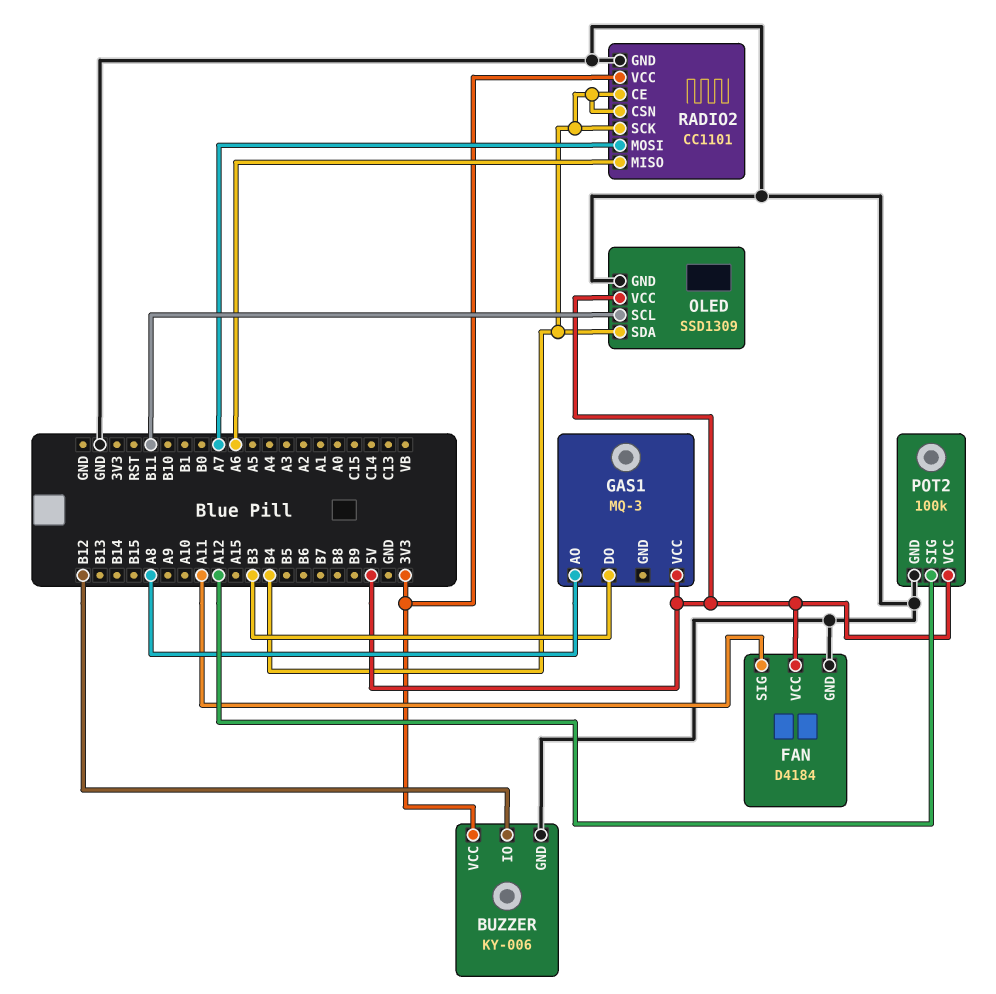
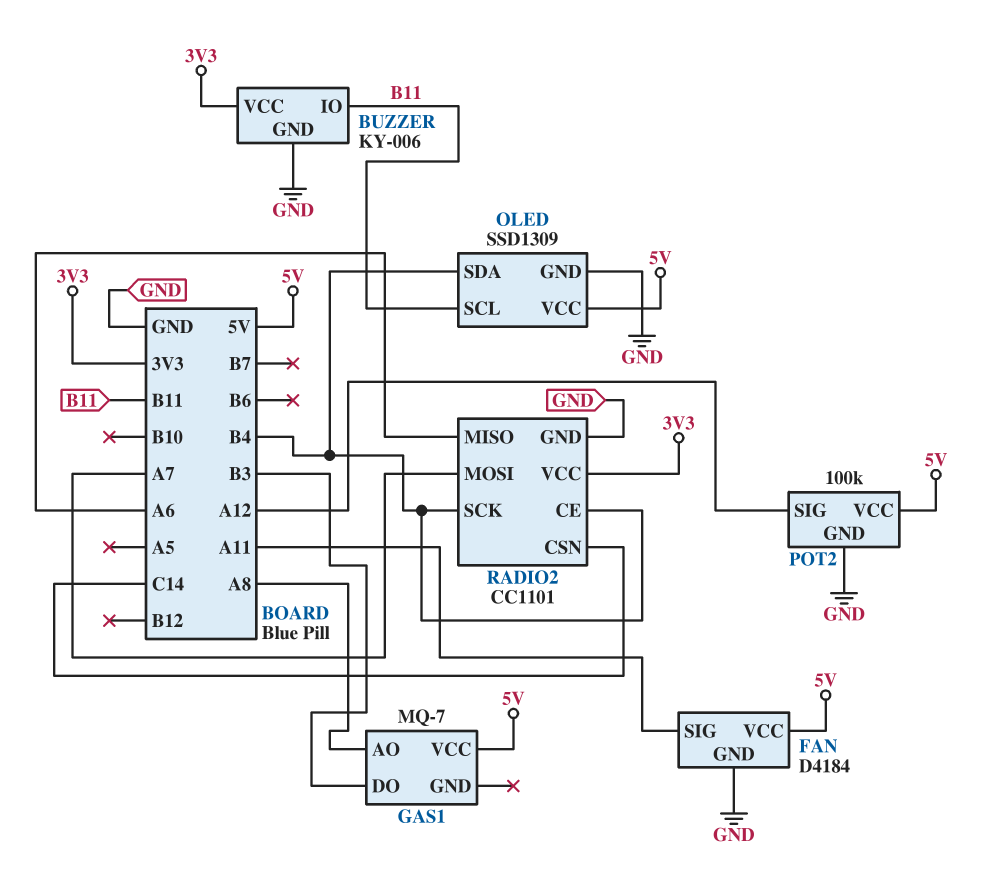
BUZZER pin IO: B12 -> B11
GAS1: MQ-3 -> MQ-7
RADIO2 pin CSN: B4 -> C14

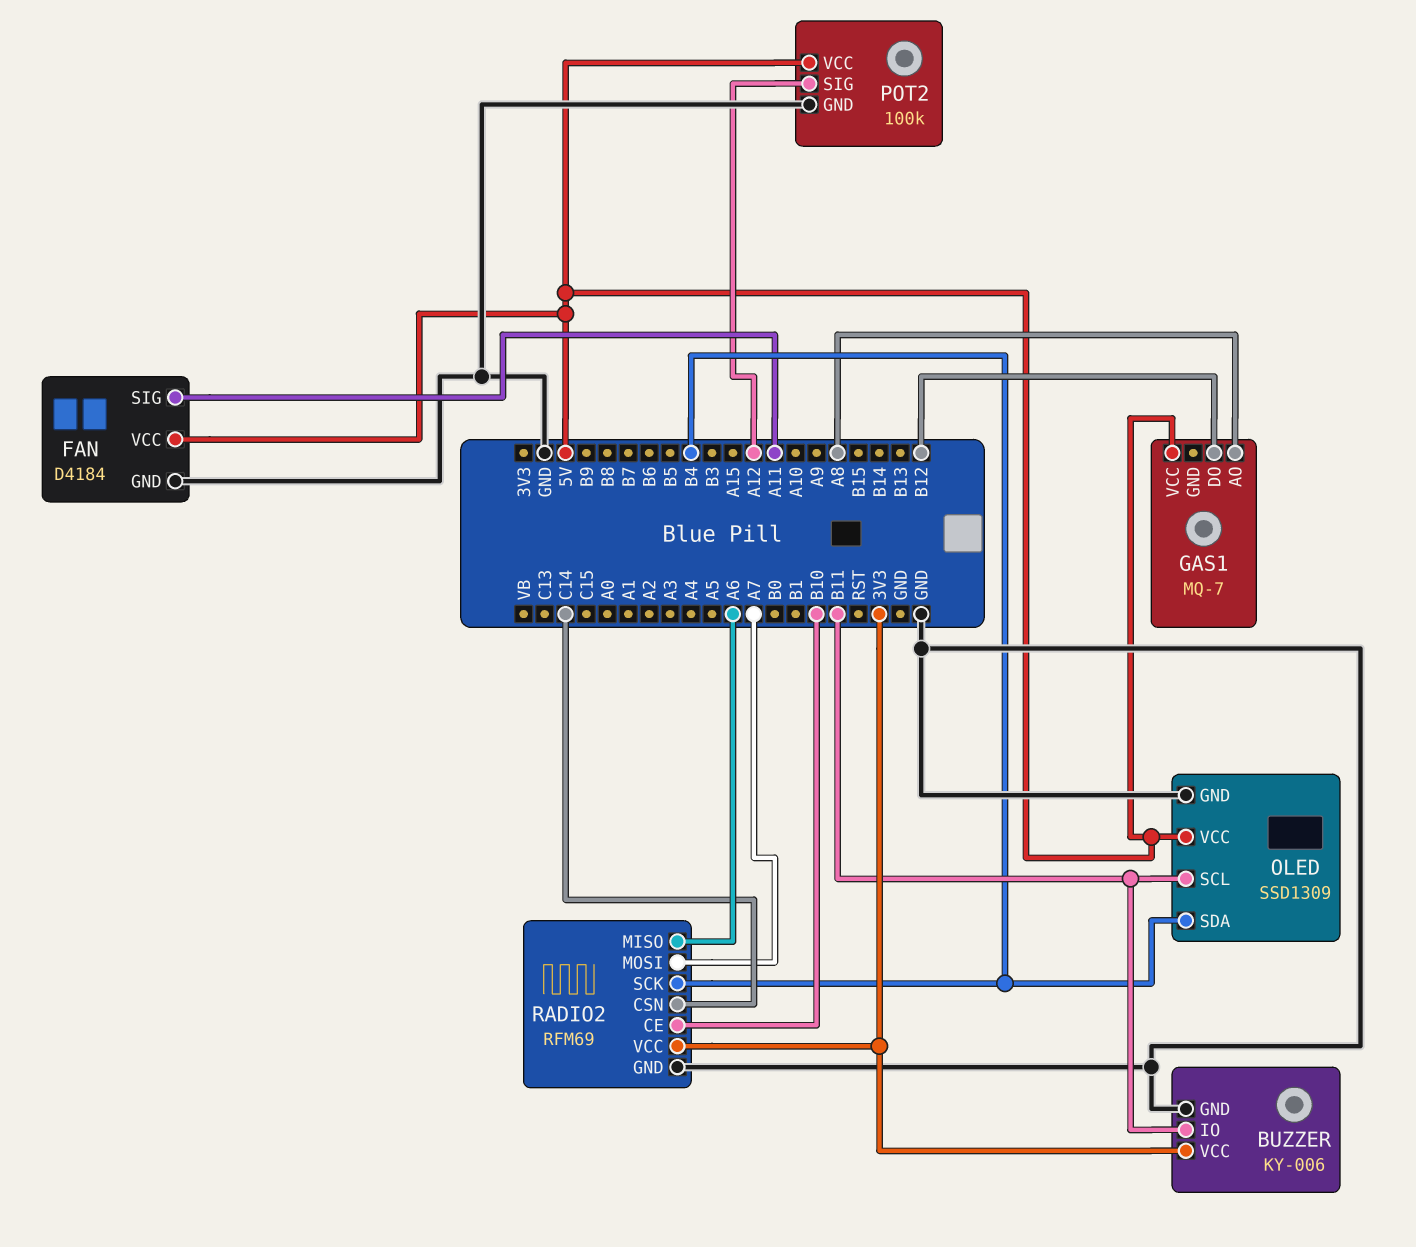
GAS1 pin DO: B3 -> B12
RADIO2: CC1101 -> RFM69
RADIO2 pin CE: B4 -> B10

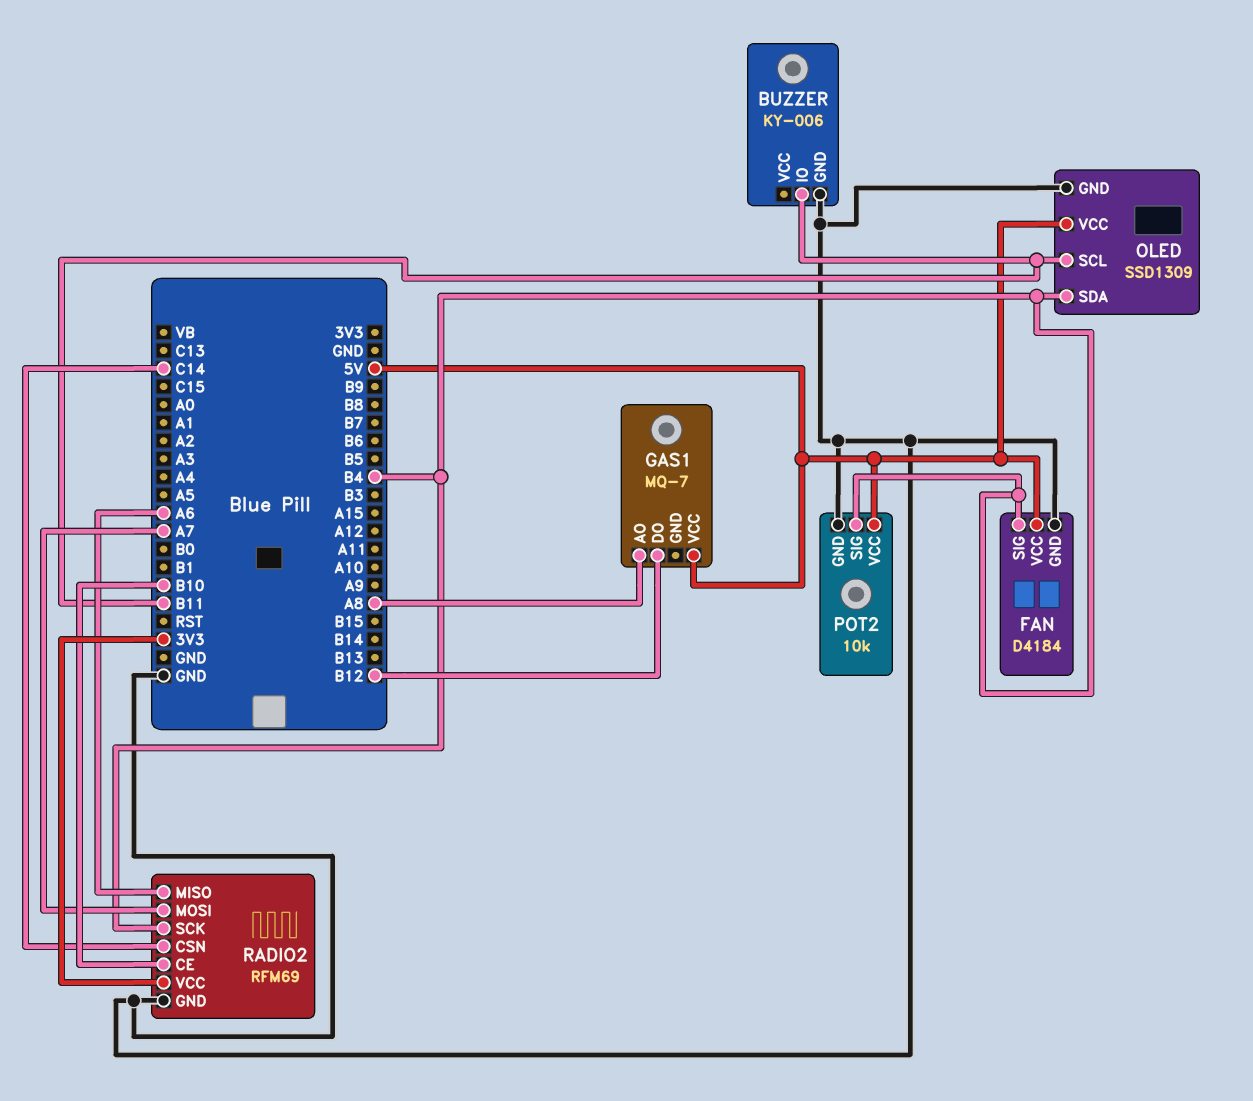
BUZZER pin VCC: 3V3 -> none
FAN pin SIG: A11 -> B4
POT2: 100k -> 10k
POT2 pin SIG: A12 -> B4

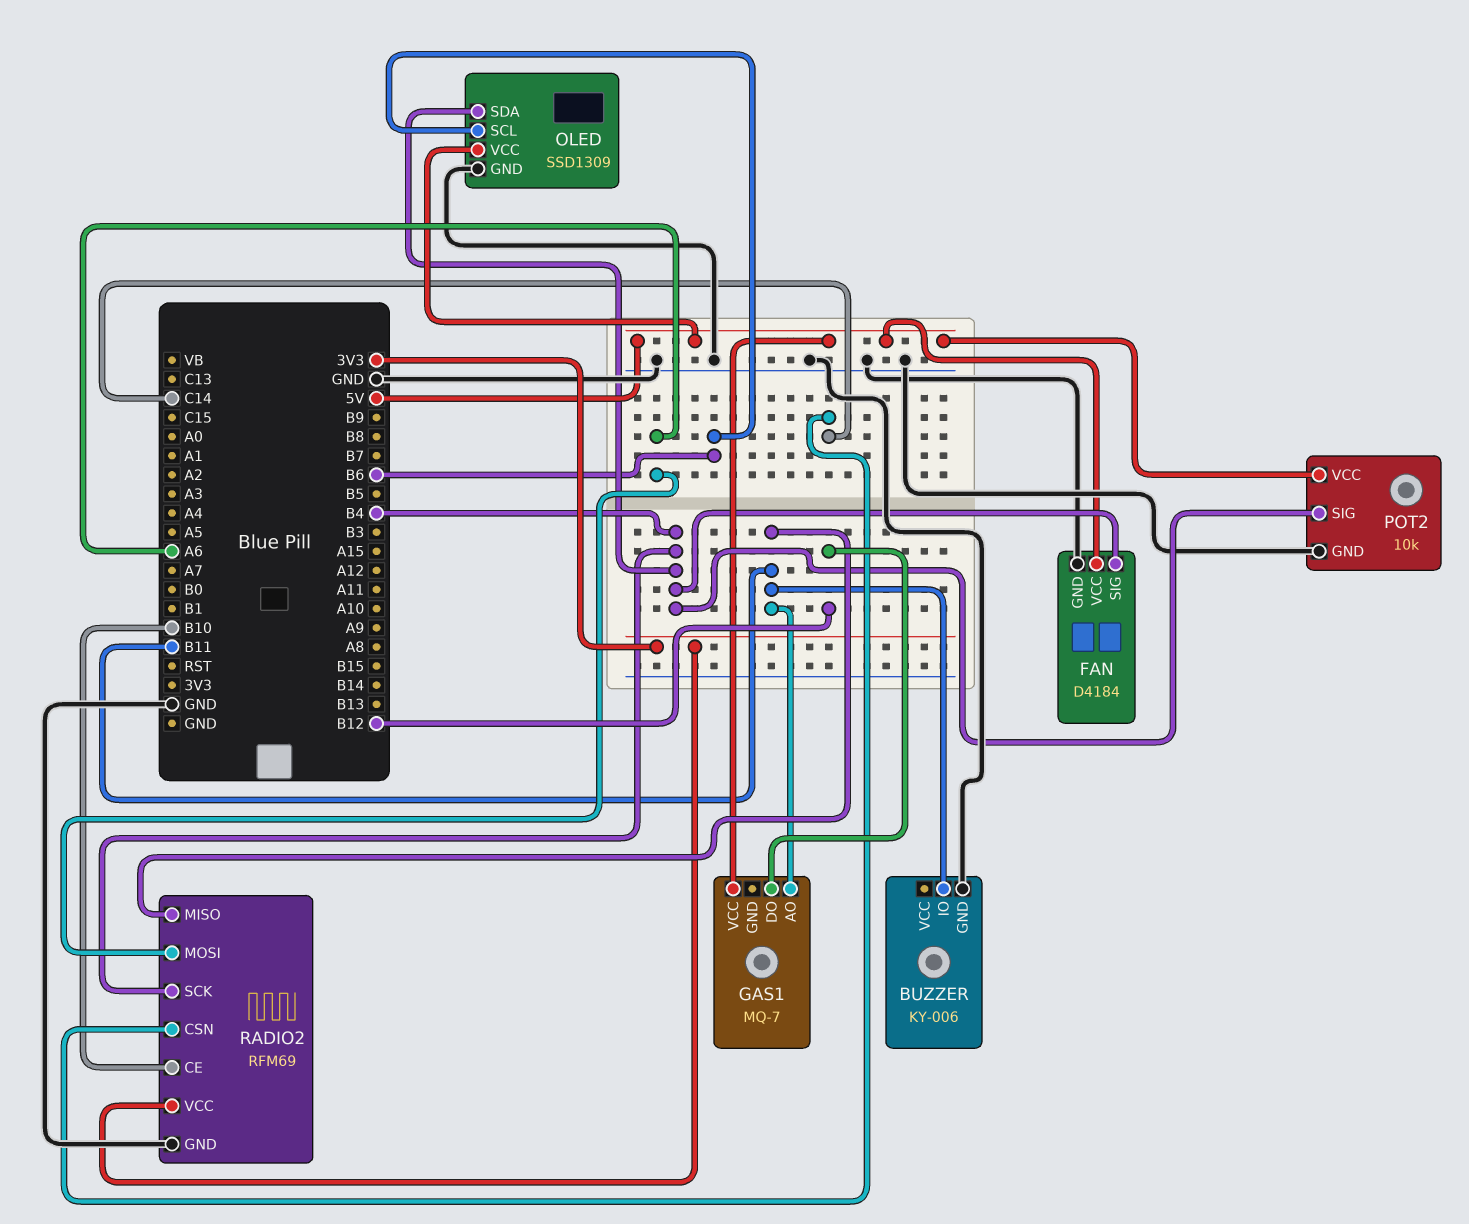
GAS1 pin AO: A8 -> B11
OLED pin SCL: B11 -> B6
RADIO2 pin MISO: A6 -> B11
RADIO2 pin MOSI: A7 -> A6

